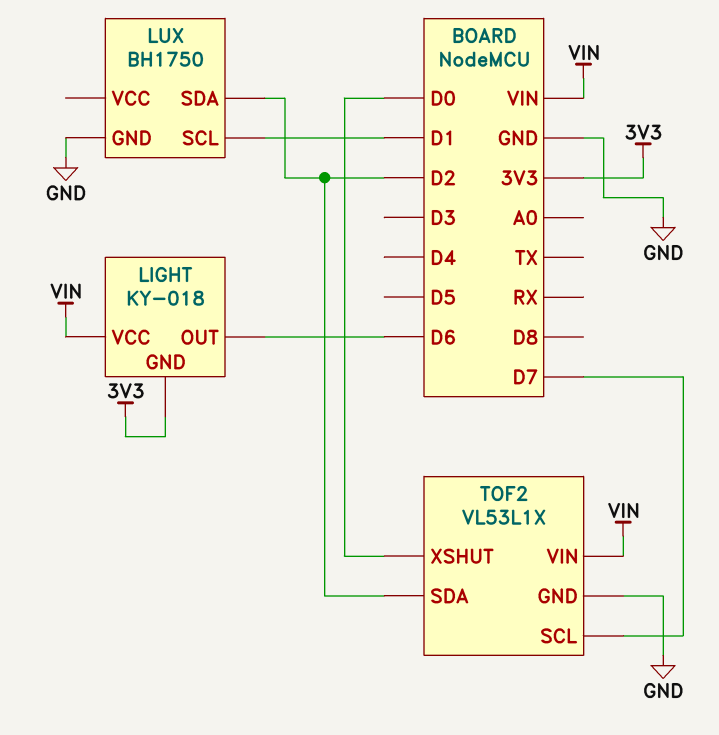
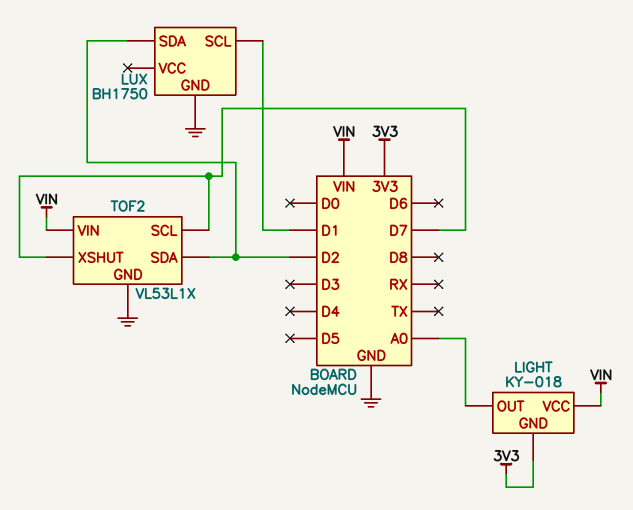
LIGHT pin OUT: D6 -> A0
TOF2 pin XSHUT: D0 -> D7

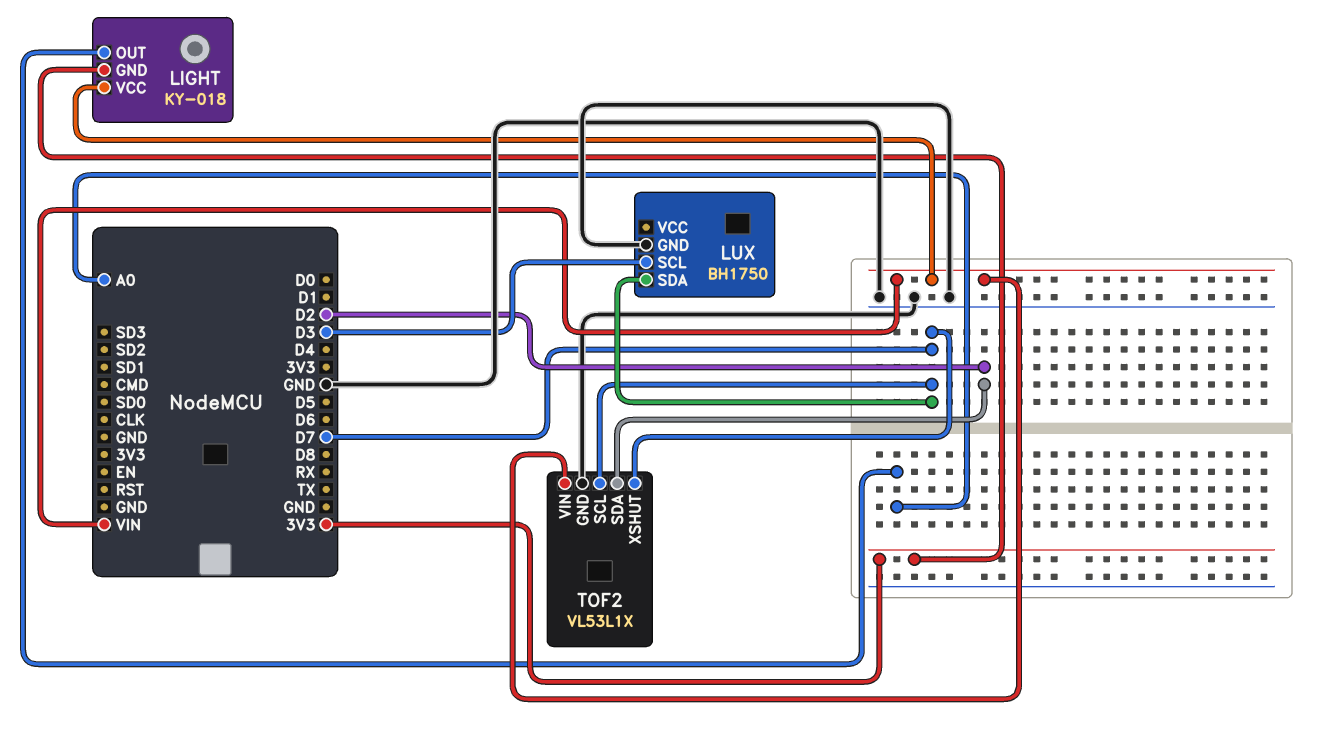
LUX pin SCL: D1 -> D3
LUX pin SDA: D2 -> D7

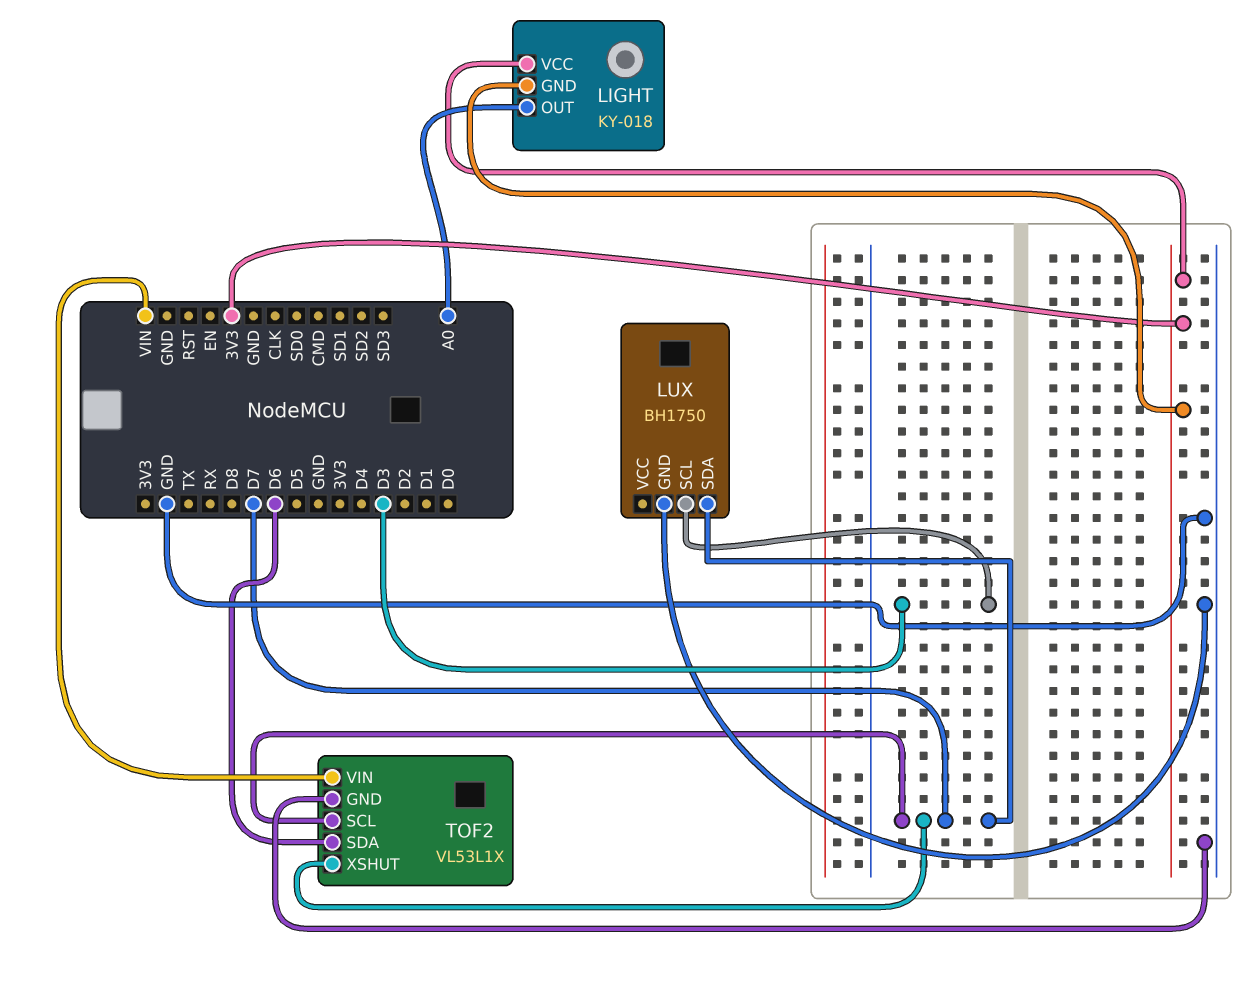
LIGHT pin VCC: VIN -> 3V3
TOF2 pin SDA: D2 -> D6

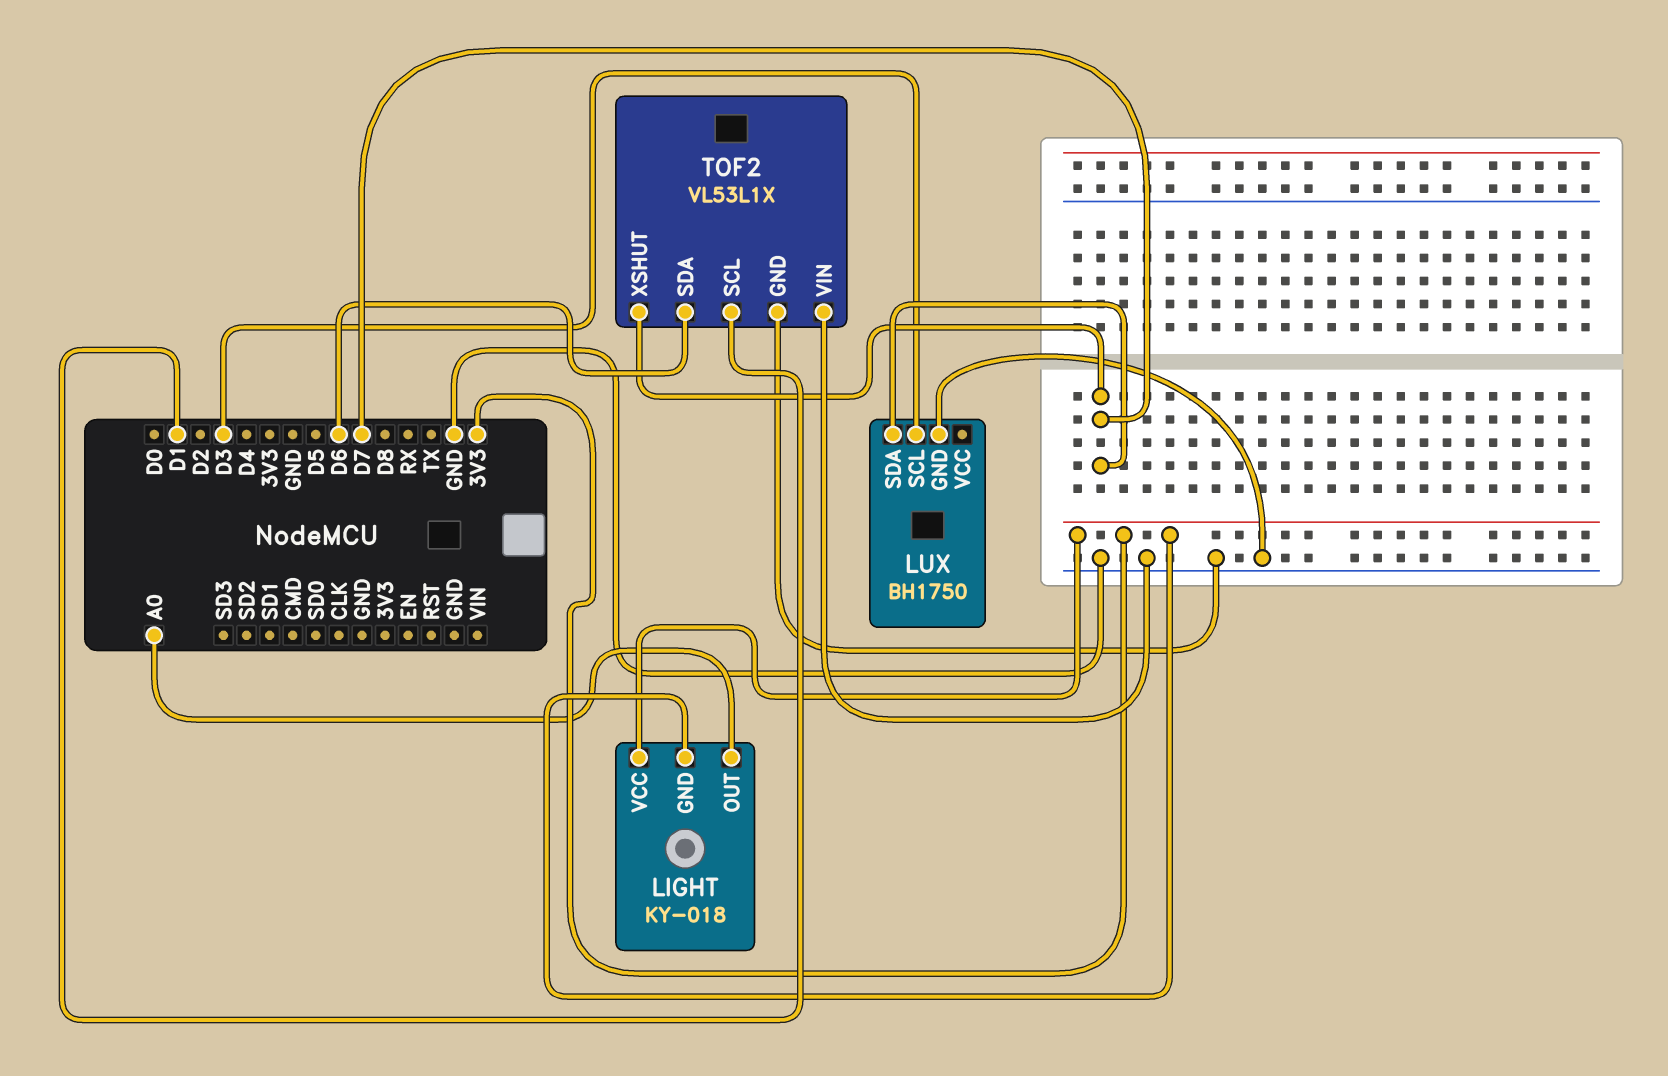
TOF2 pin SCL: D7 -> D1
TOF2 pin VIN: VIN -> GND

